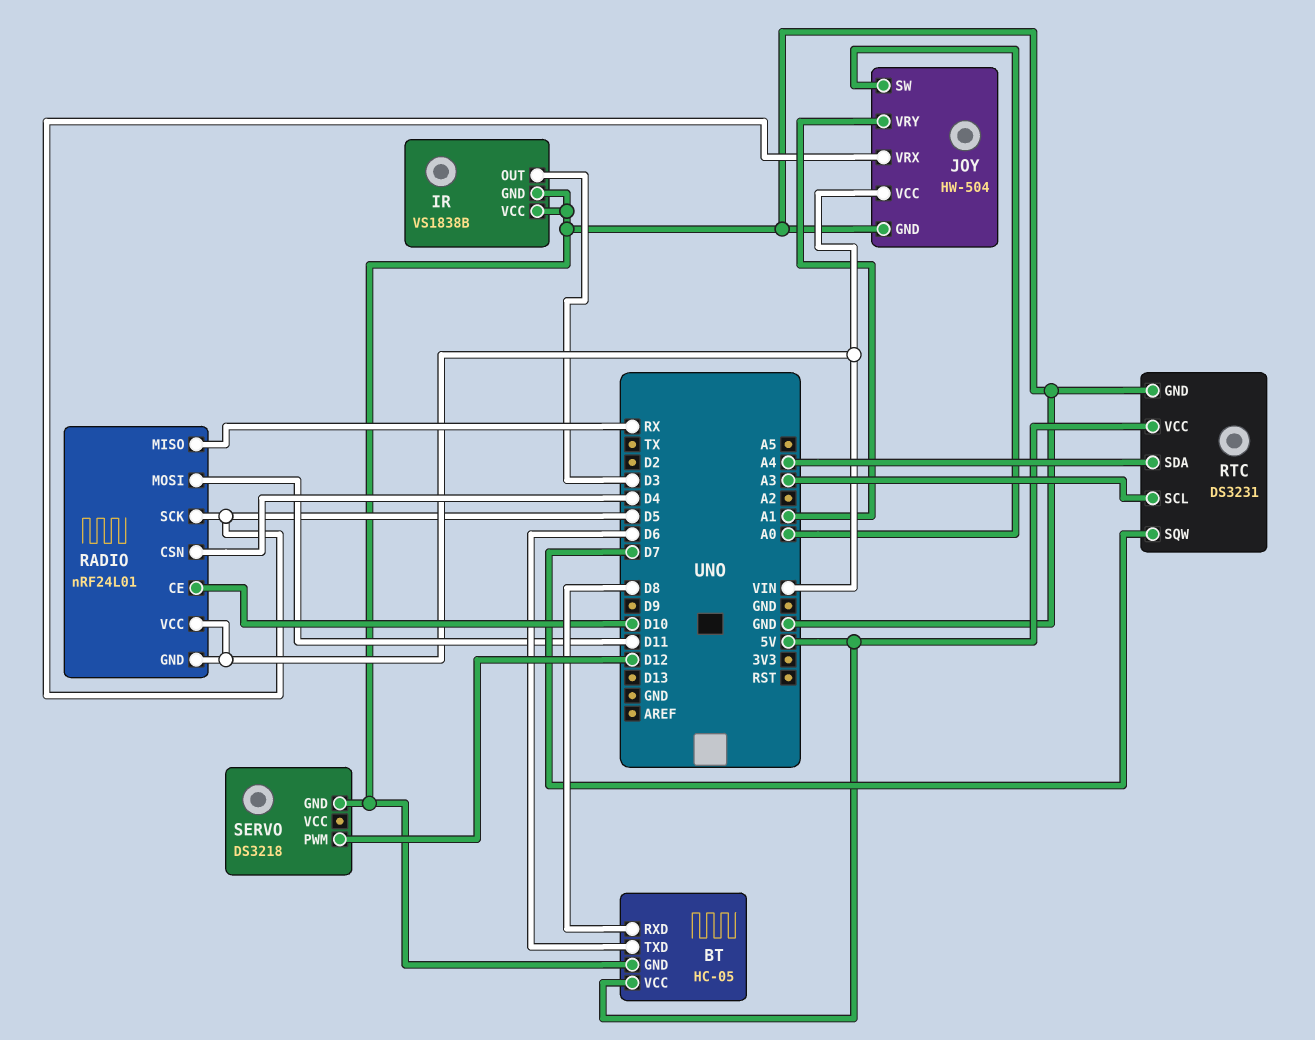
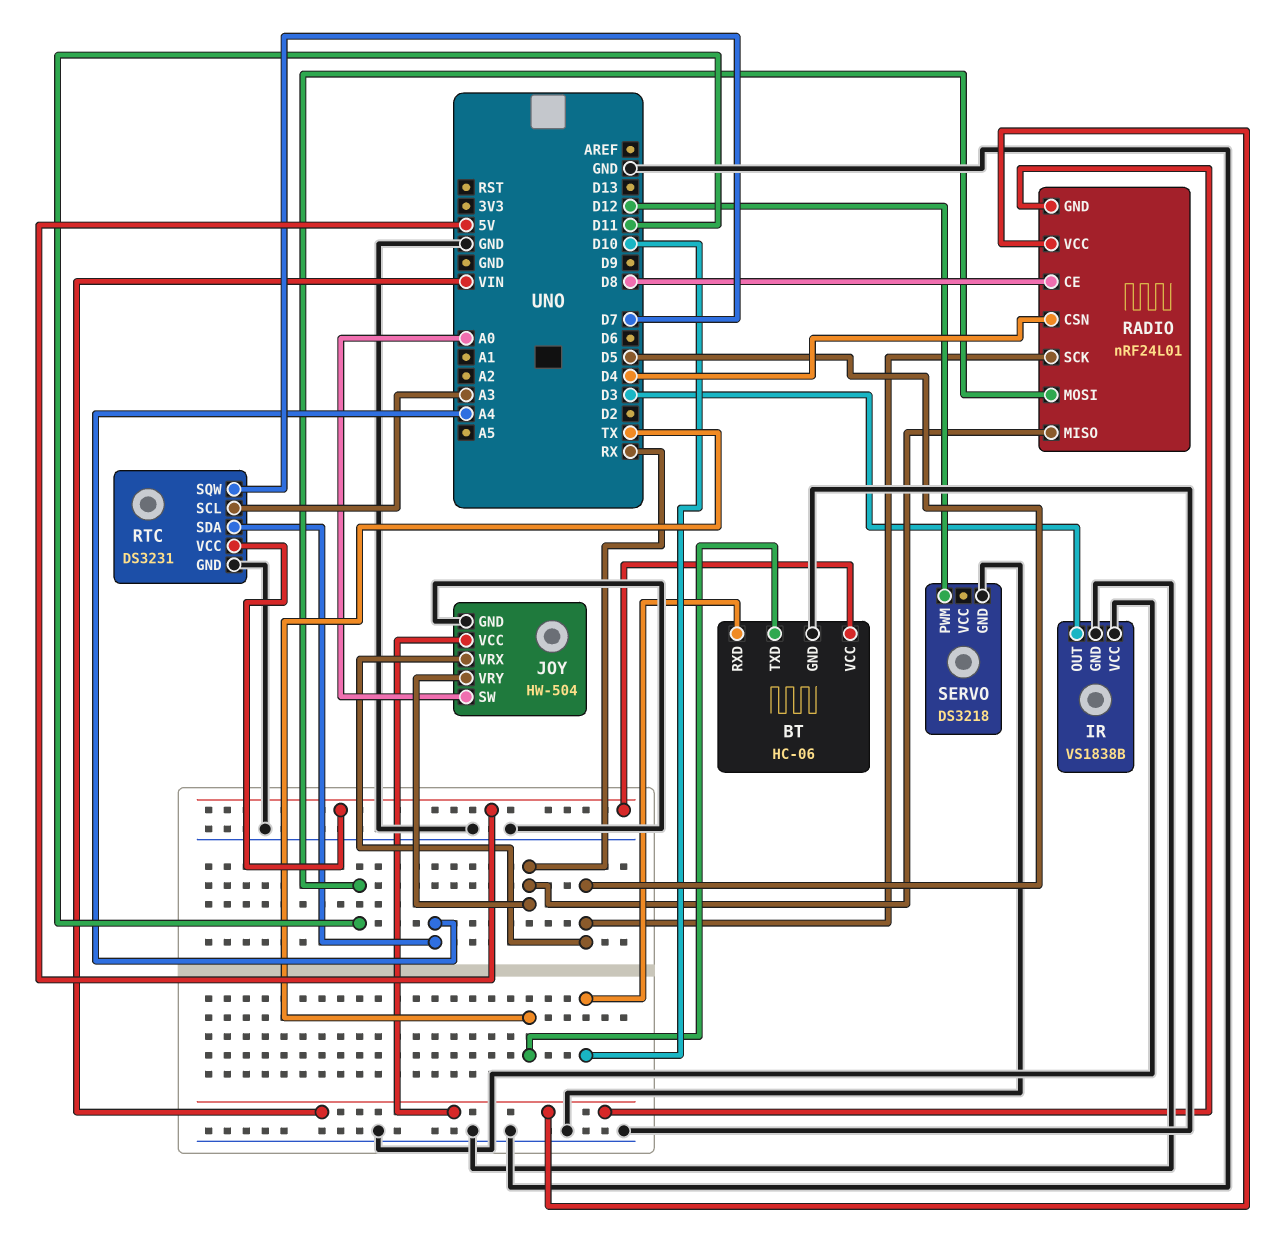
BT: HC-05 -> HC-06
BT pin RXD: D8 -> D10
BT pin TXD: D6 -> TX
JOY pin VRY: A1 -> RX
RADIO pin CE: D10 -> D8

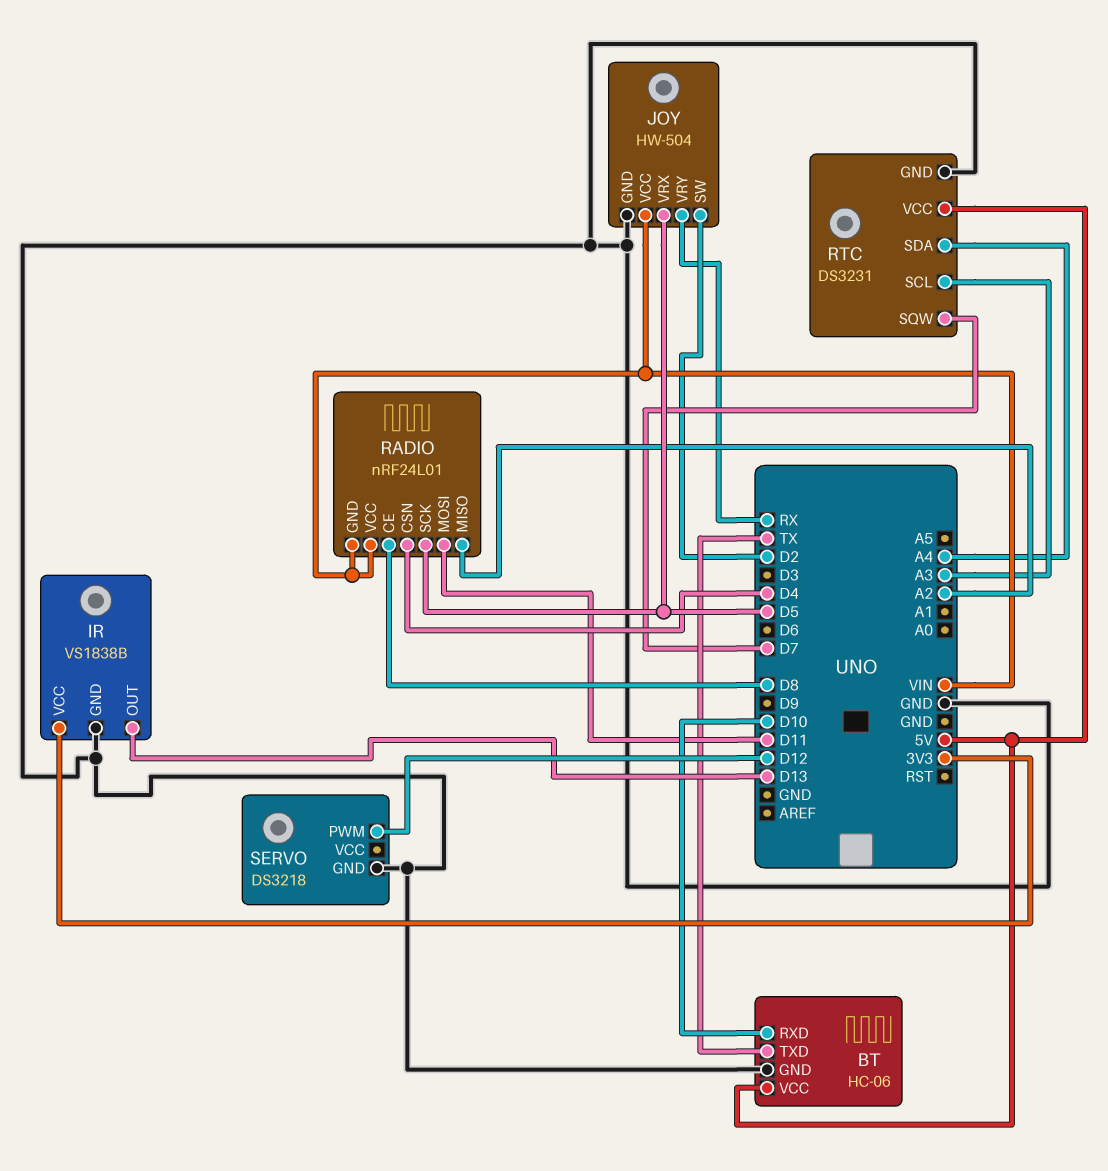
IR pin OUT: D3 -> D13
IR pin VCC: GND -> 3V3
JOY pin SW: A0 -> D2
RADIO pin MISO: RX -> A2

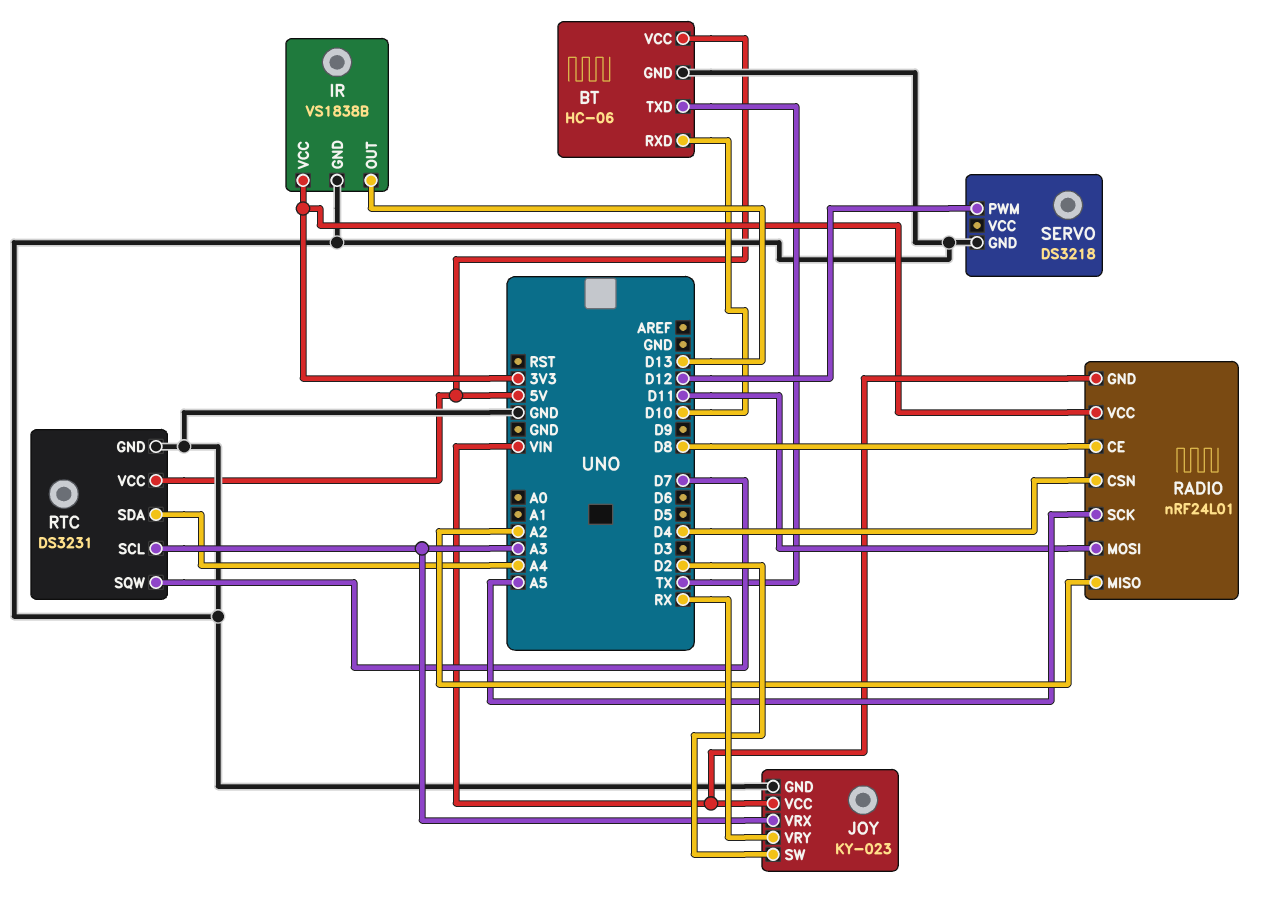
JOY: HW-504 -> KY-023
JOY pin VRX: D5 -> A3
RADIO pin SCK: D5 -> A5
RADIO pin VCC: VIN -> 3V3

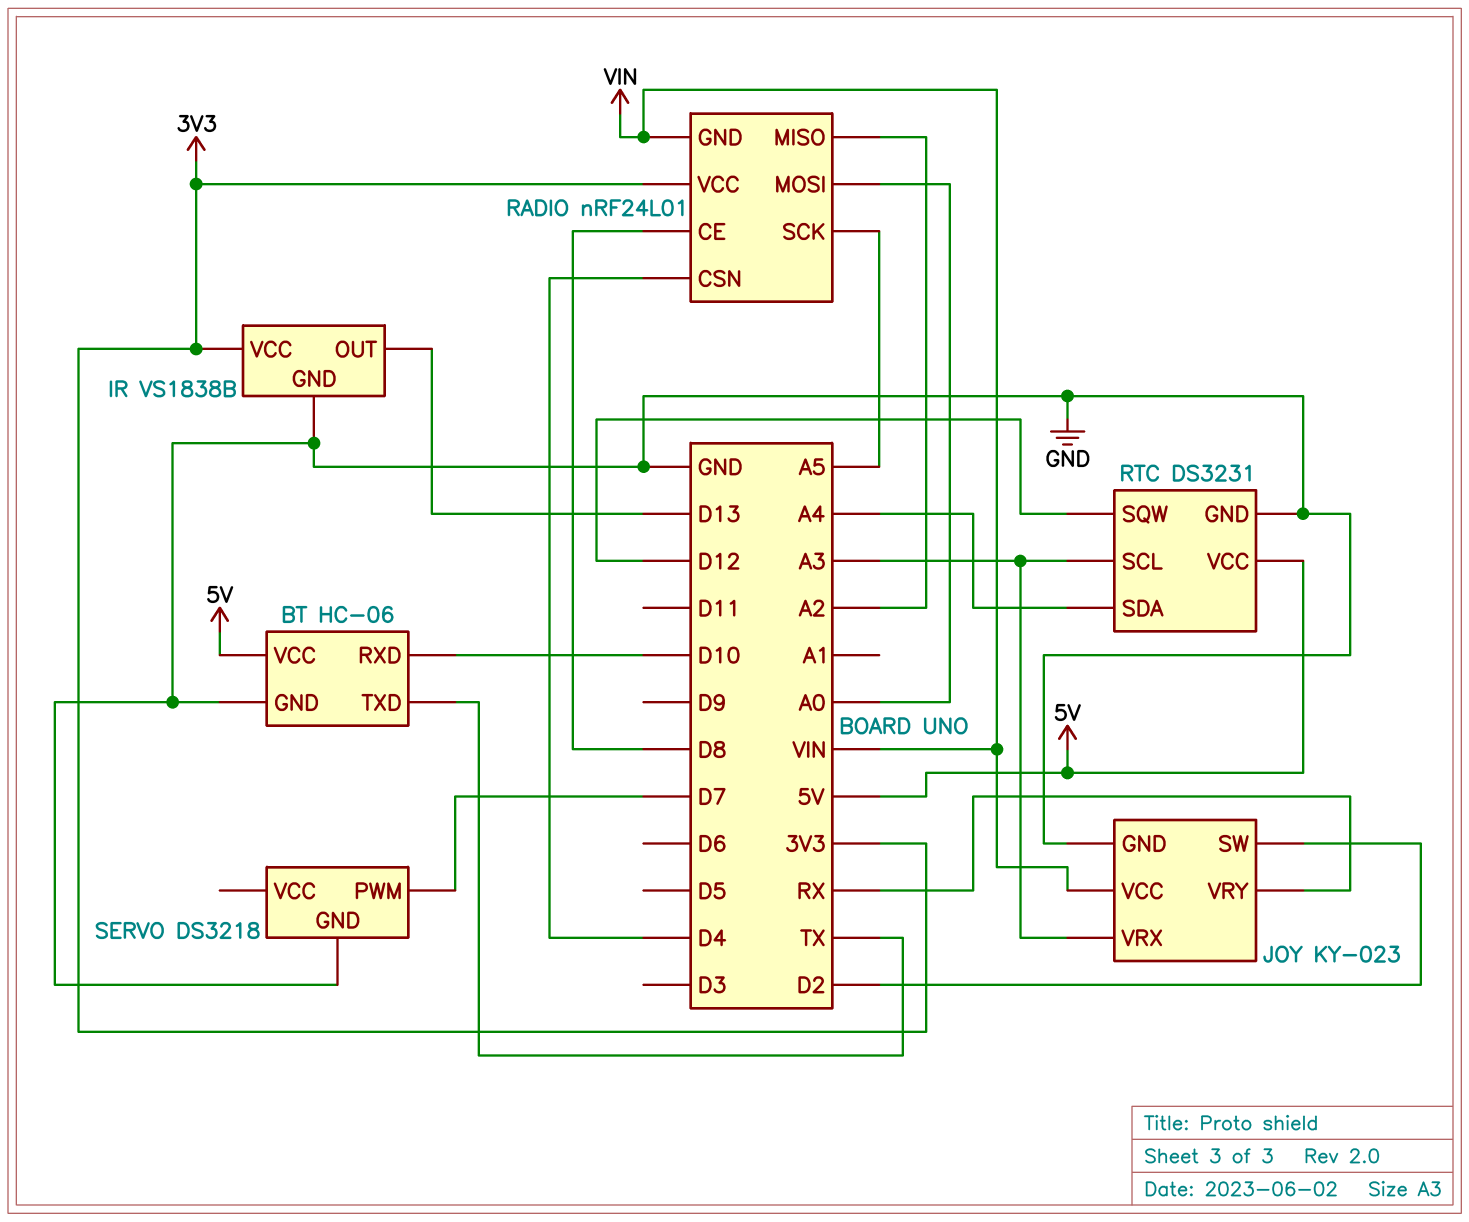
RADIO pin MOSI: D11 -> A0
RTC pin SQW: D7 -> D12
SERVO pin PWM: D12 -> D7

